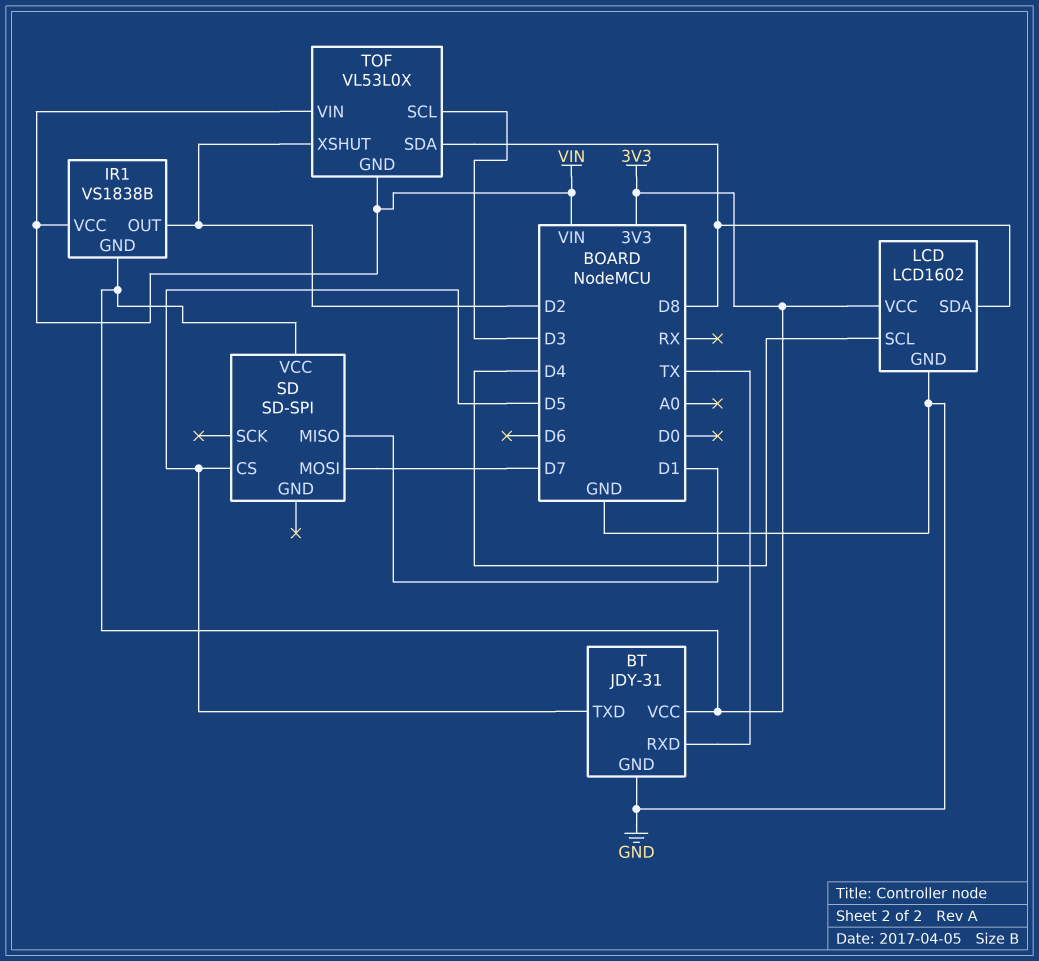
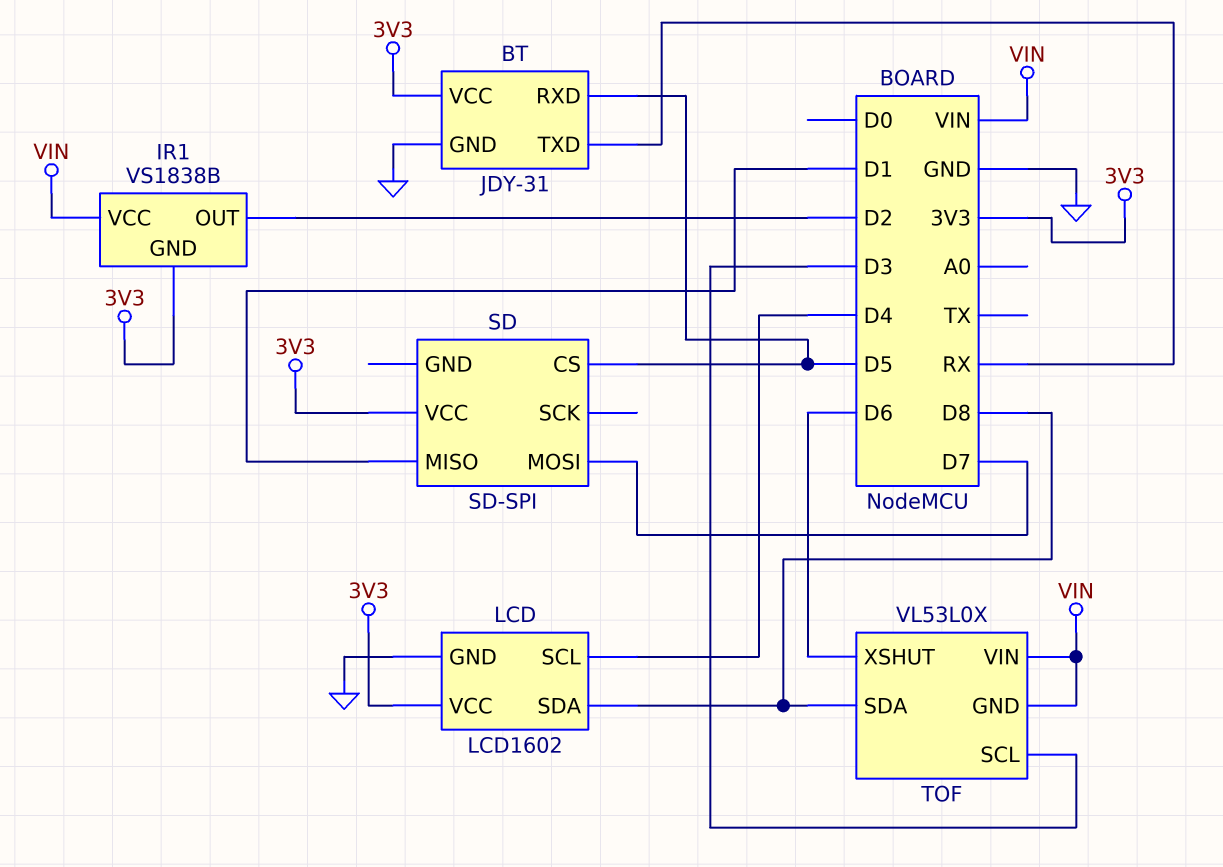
BT pin RXD: TX -> D5
BT pin TXD: D5 -> RX
TOF pin XSHUT: D2 -> D6

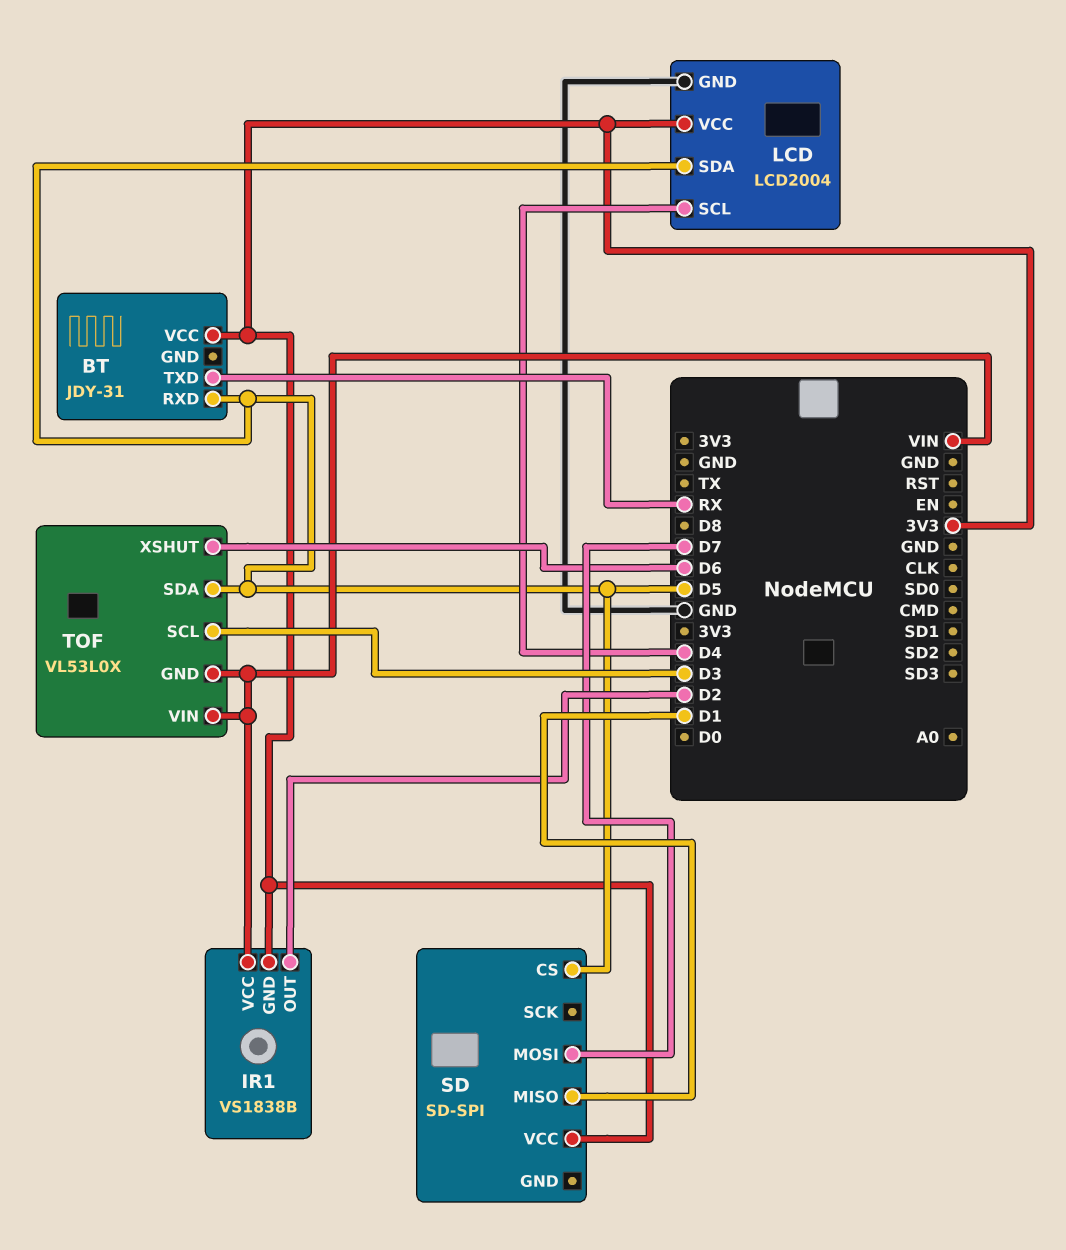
BT pin GND: GND -> none
LCD: LCD1602 -> LCD2004
LCD pin SDA: D8 -> D5
TOF pin SDA: D8 -> D5

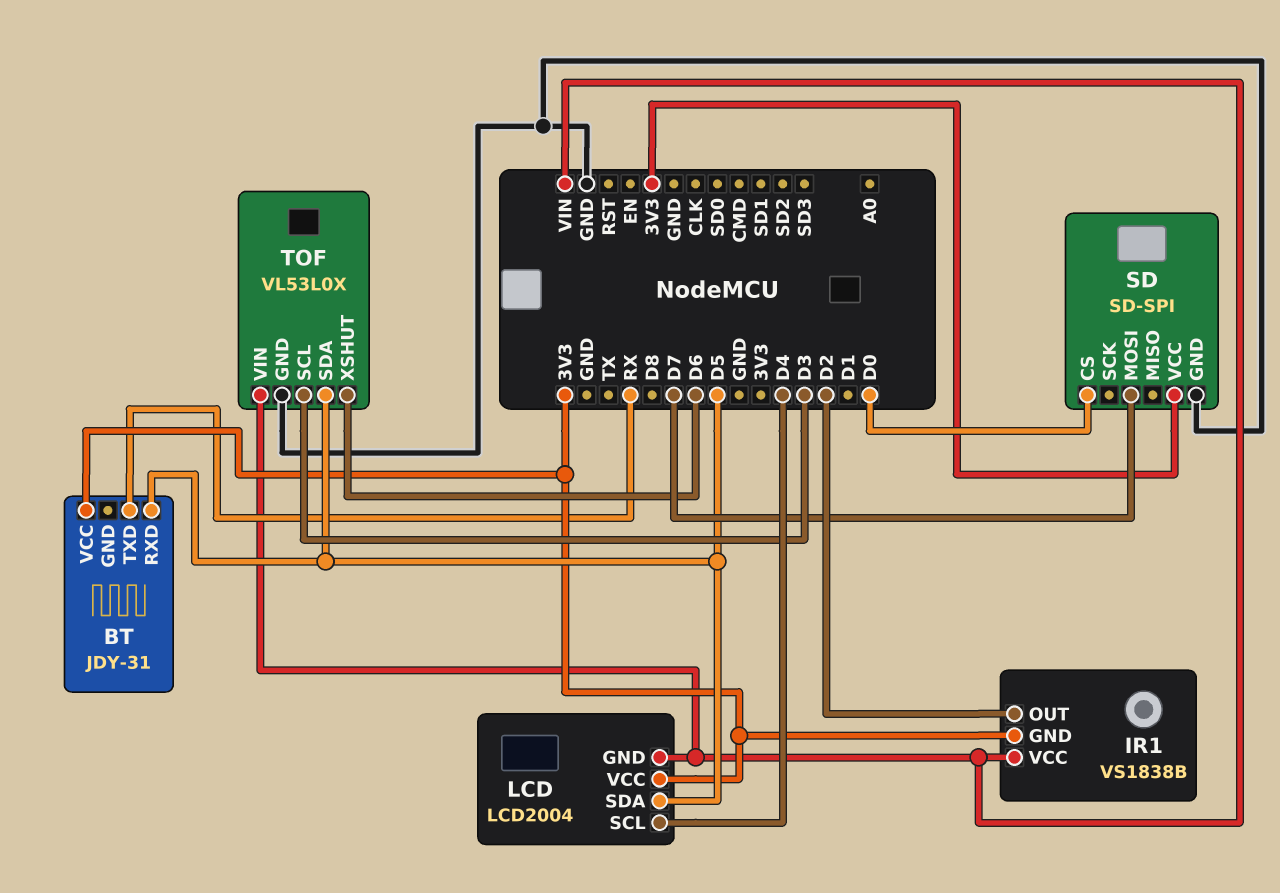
LCD pin GND: GND -> VIN
SD pin CS: D5 -> D0
SD pin GND: none -> GND
SD pin MISO: D1 -> none
TOF pin GND: VIN -> GND

